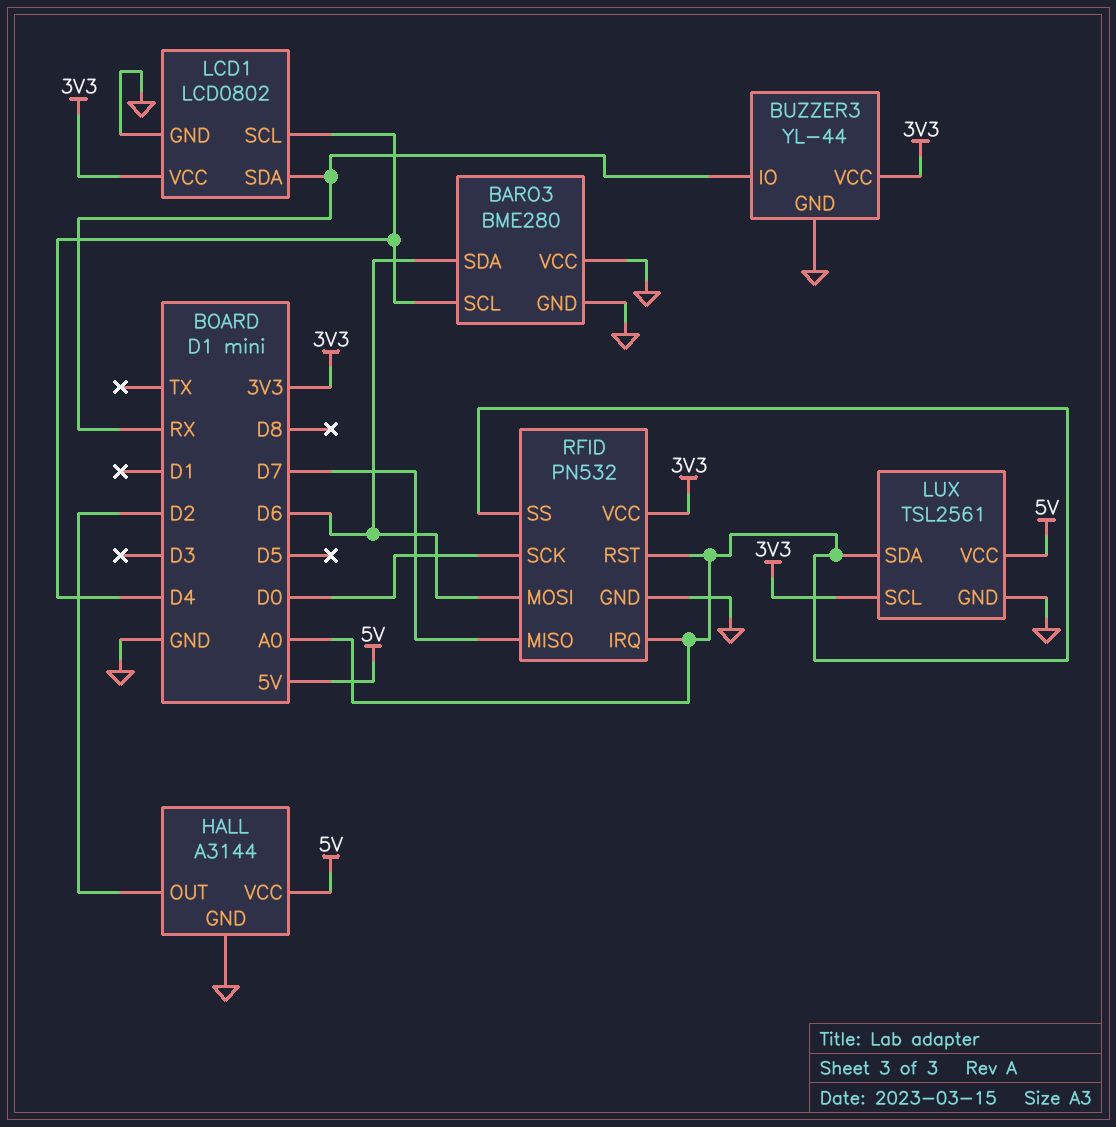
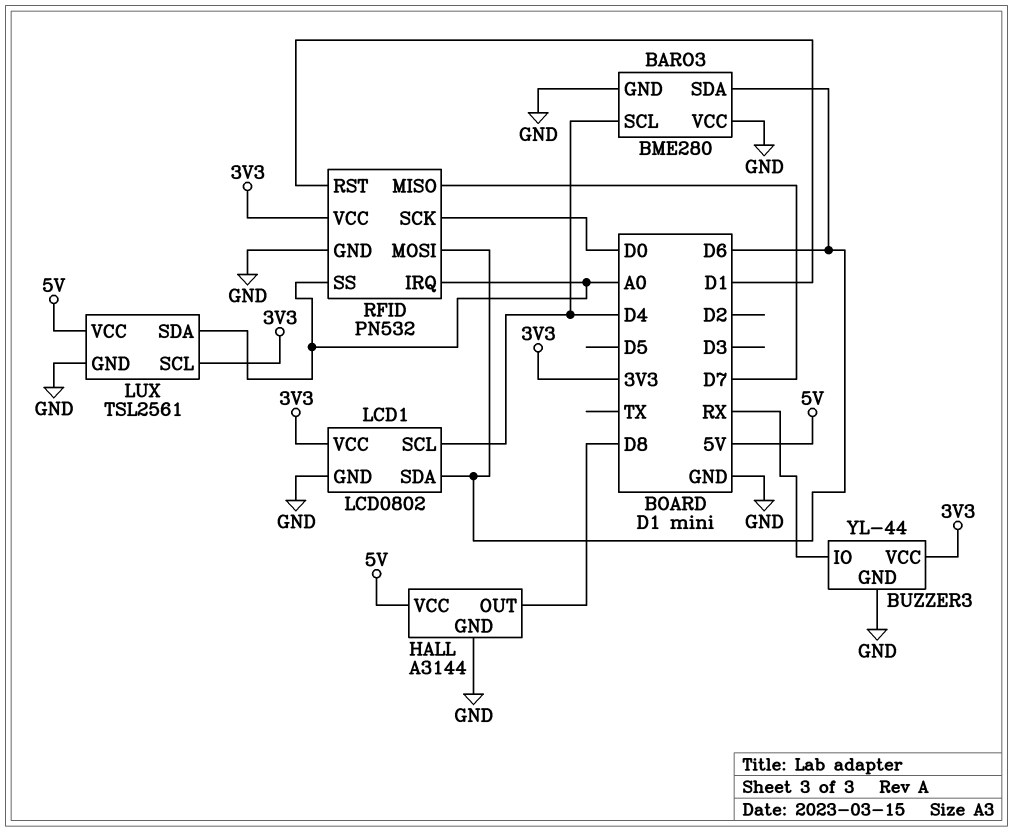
HALL pin OUT: D2 -> D8
LCD1 pin SDA: RX -> D6
RFID pin RST: A0 -> D1

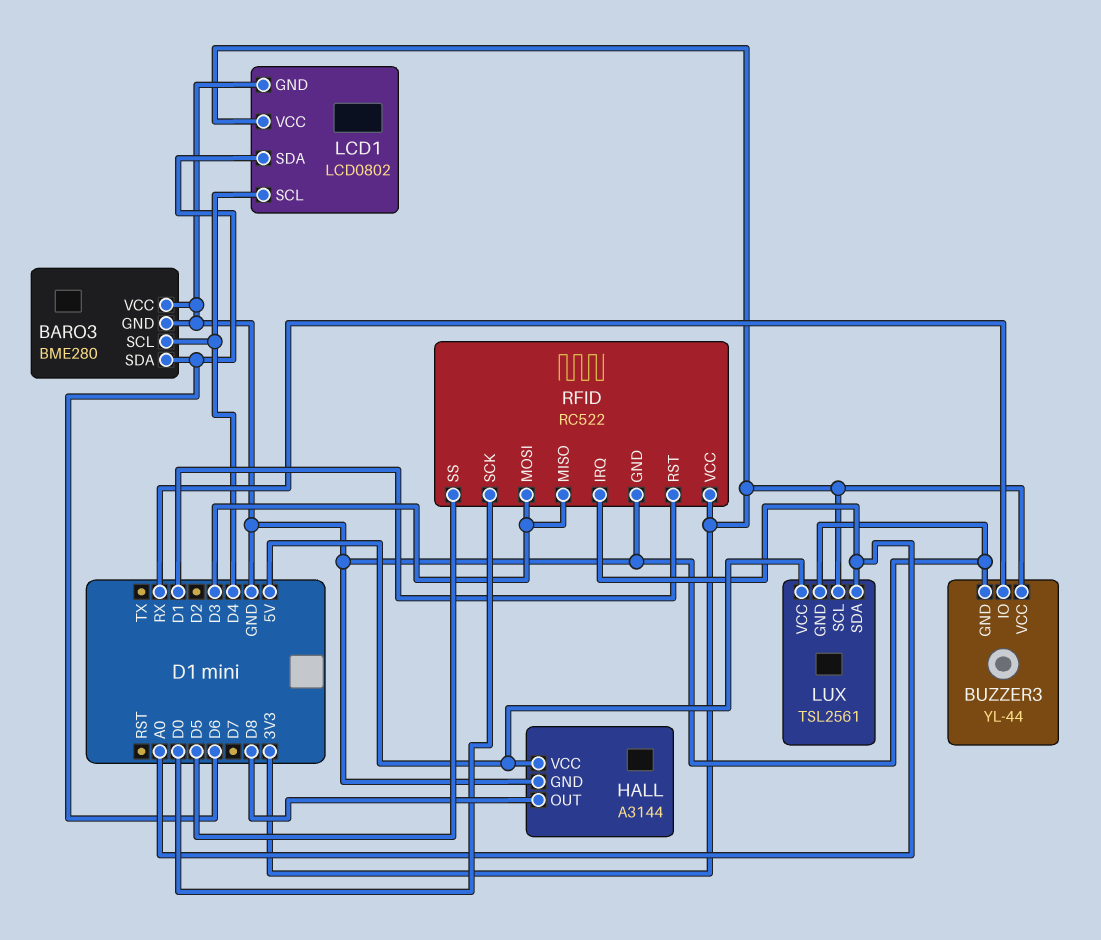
RFID: PN532 -> RC522
RFID pin MISO: D7 -> D3
RFID pin MOSI: D6 -> D3
RFID pin SS: A0 -> D5

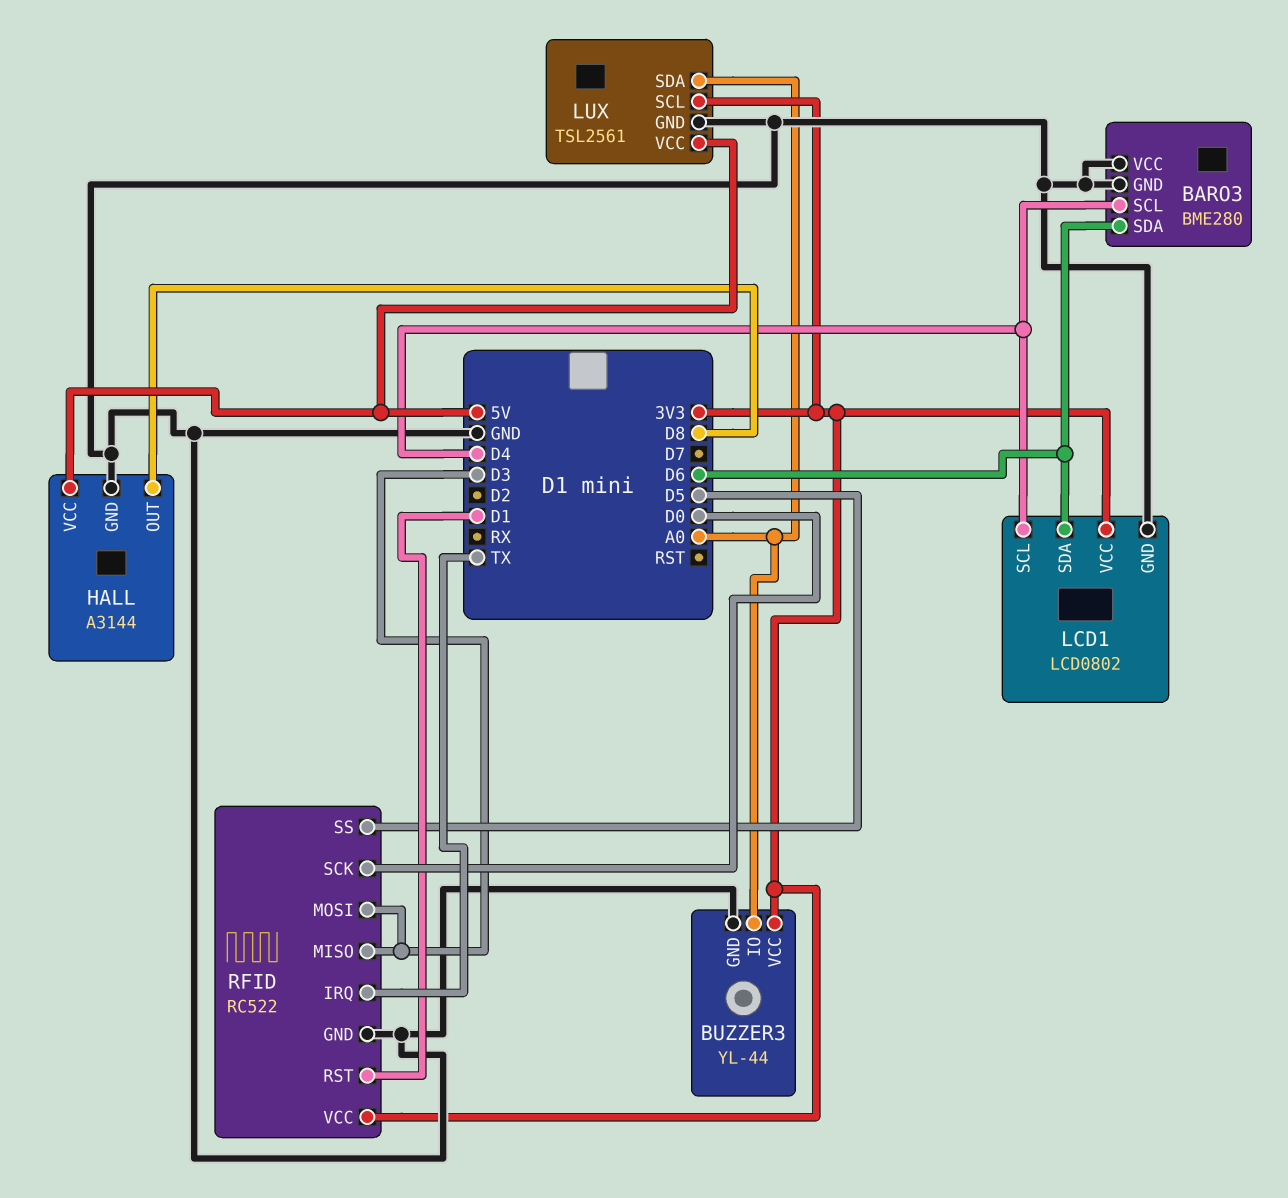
BUZZER3 pin IO: RX -> A0
RFID pin IRQ: A0 -> TX

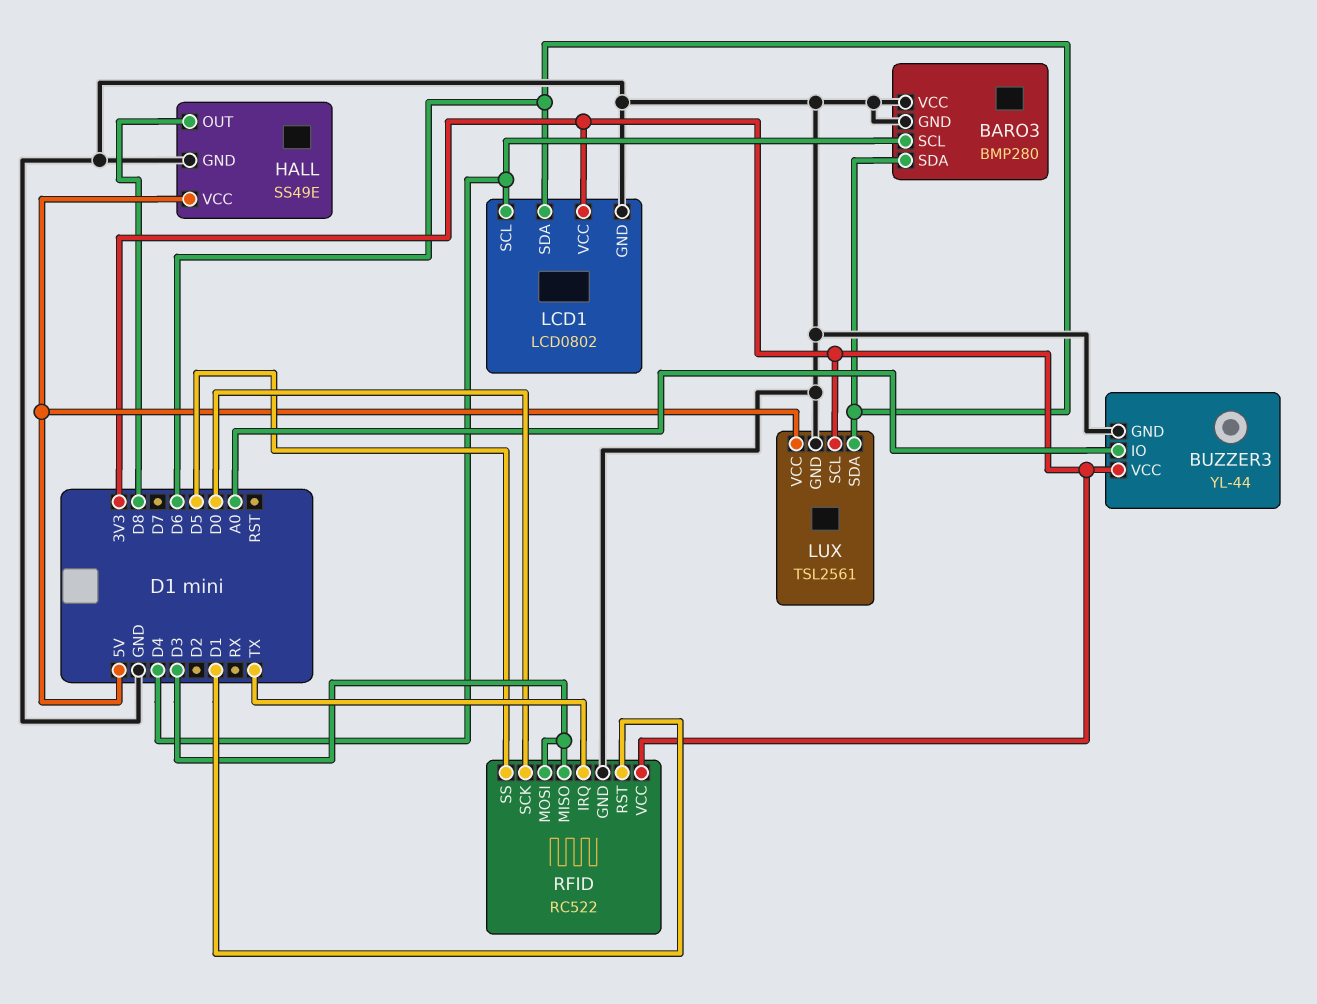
BARO3: BME280 -> BMP280
HALL: A3144 -> SS49E
LUX pin SDA: A0 -> D6

